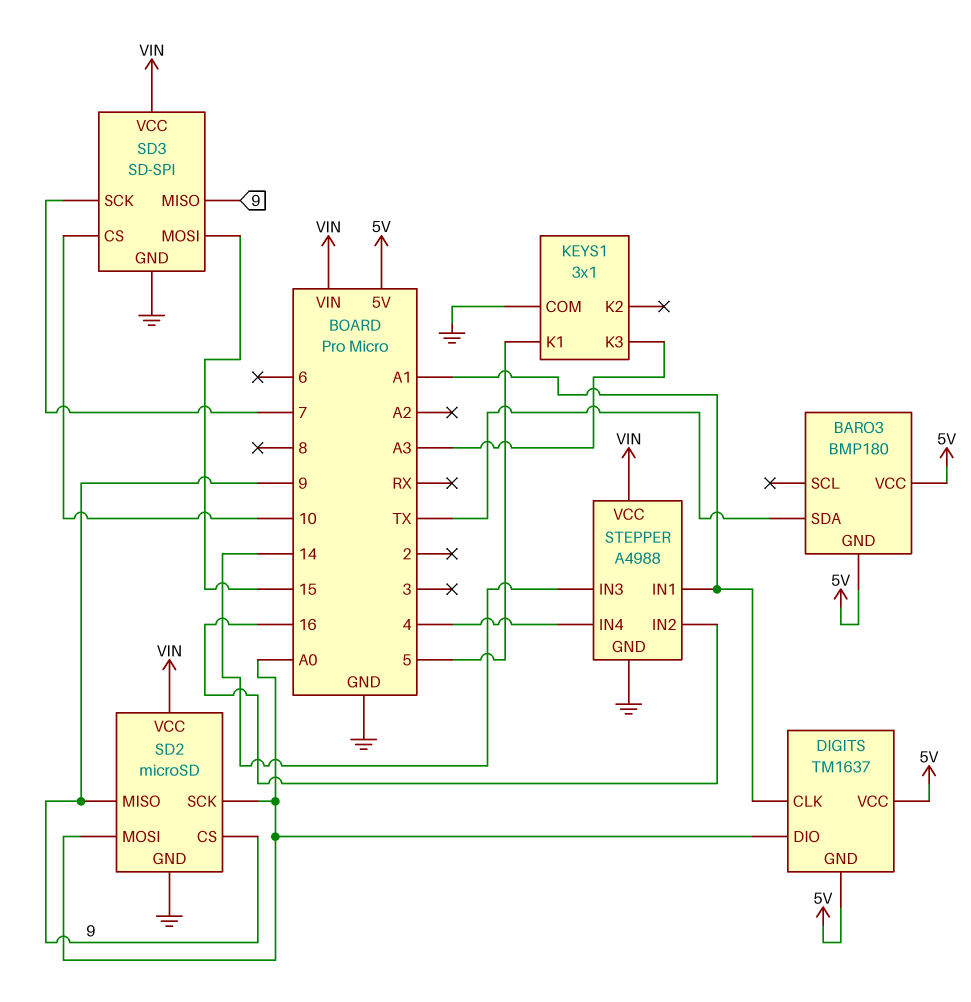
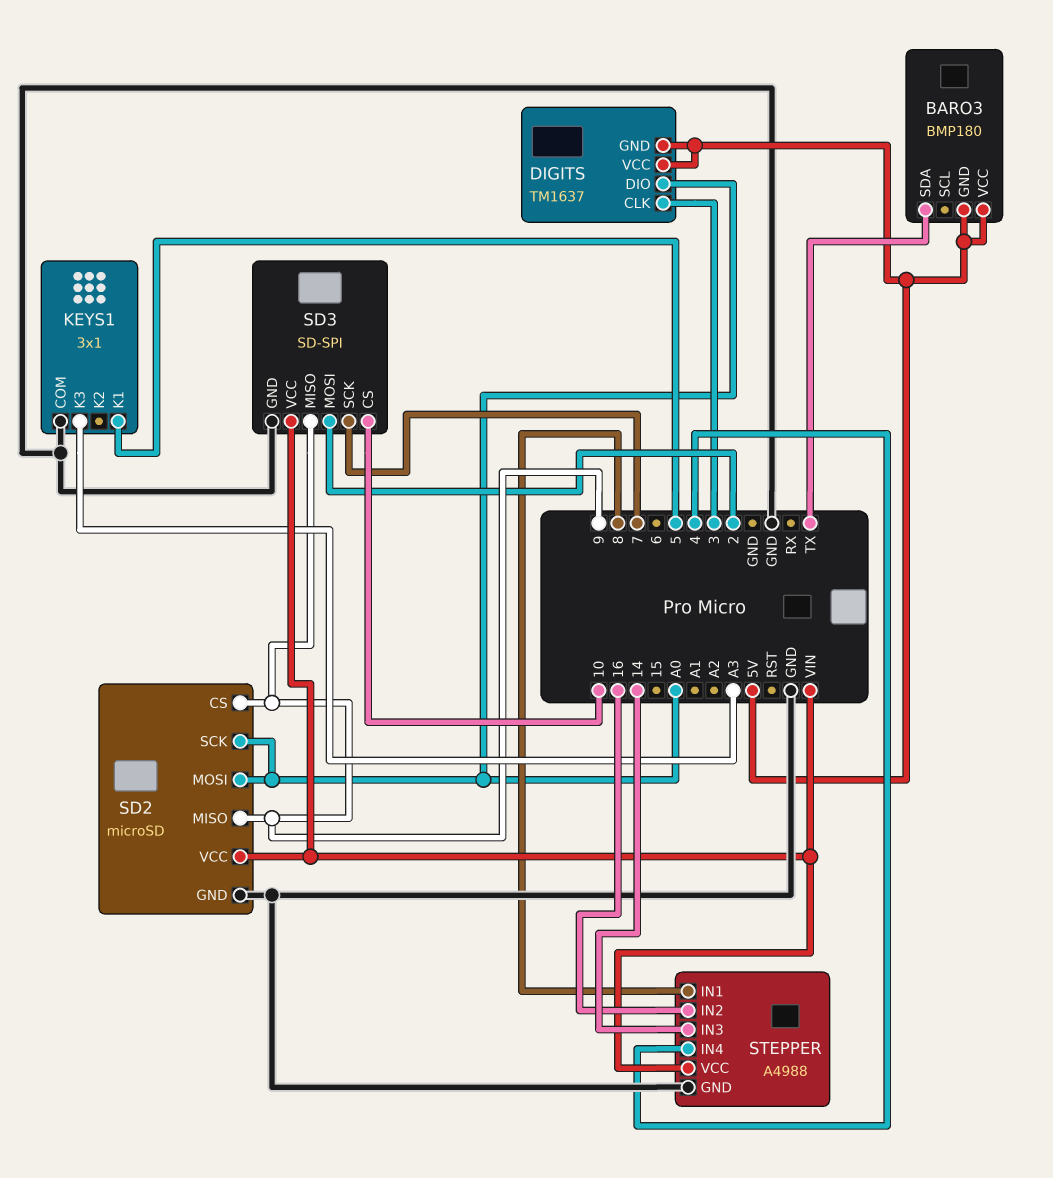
DIGITS pin CLK: A1 -> 3
SD3 pin MOSI: 15 -> 2
STEPPER pin IN1: A1 -> 8

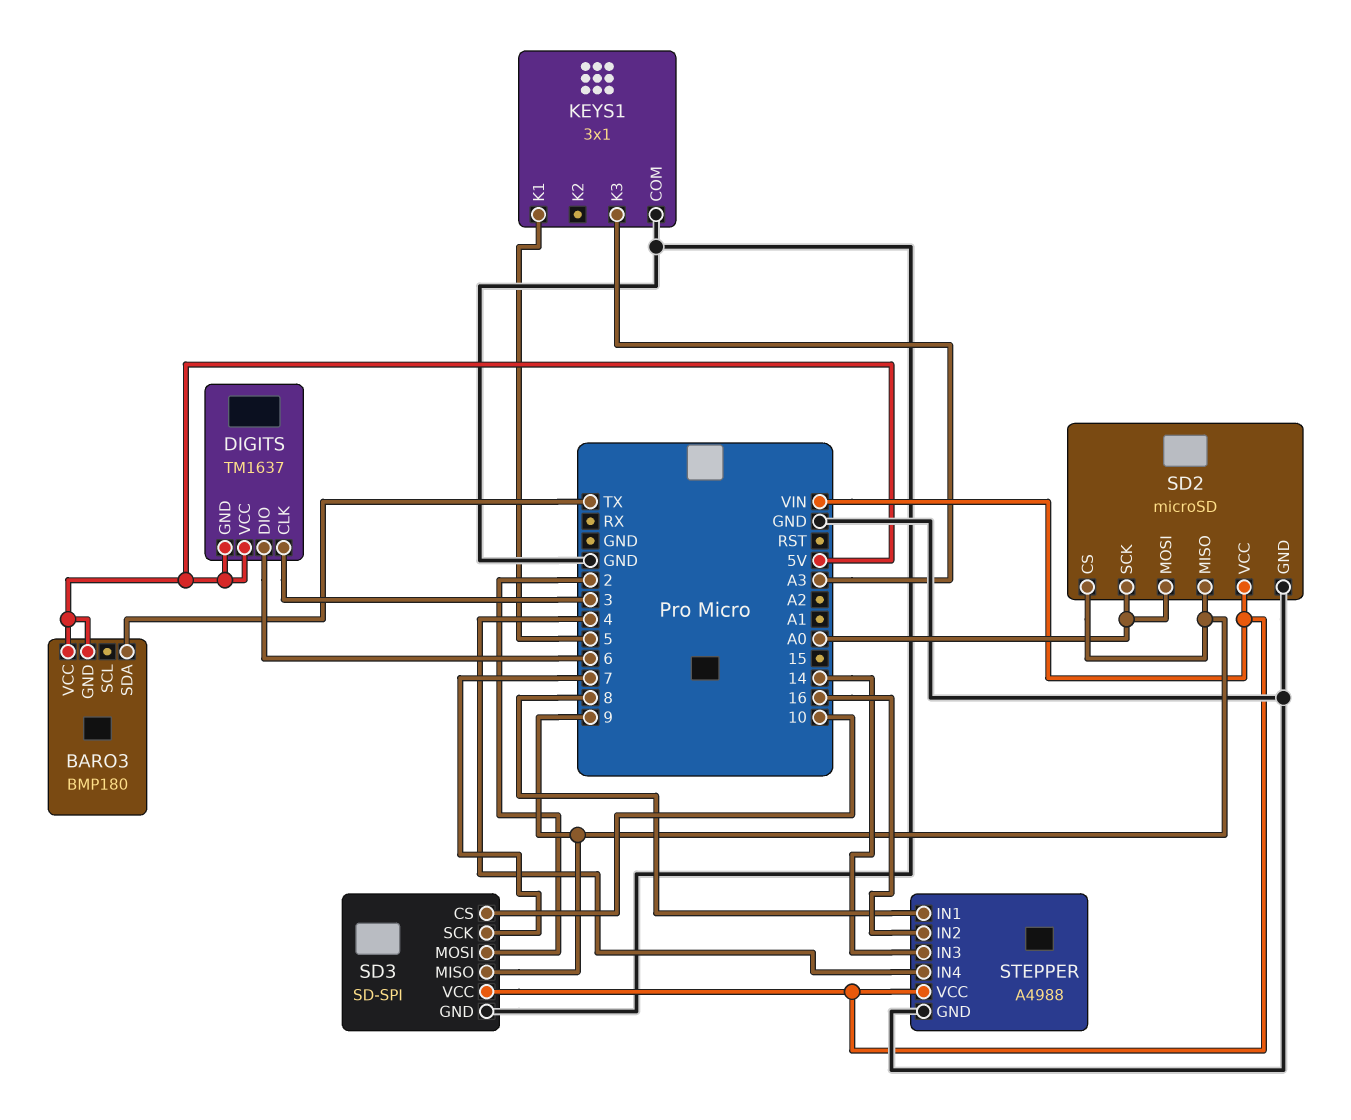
DIGITS pin DIO: A0 -> 6

